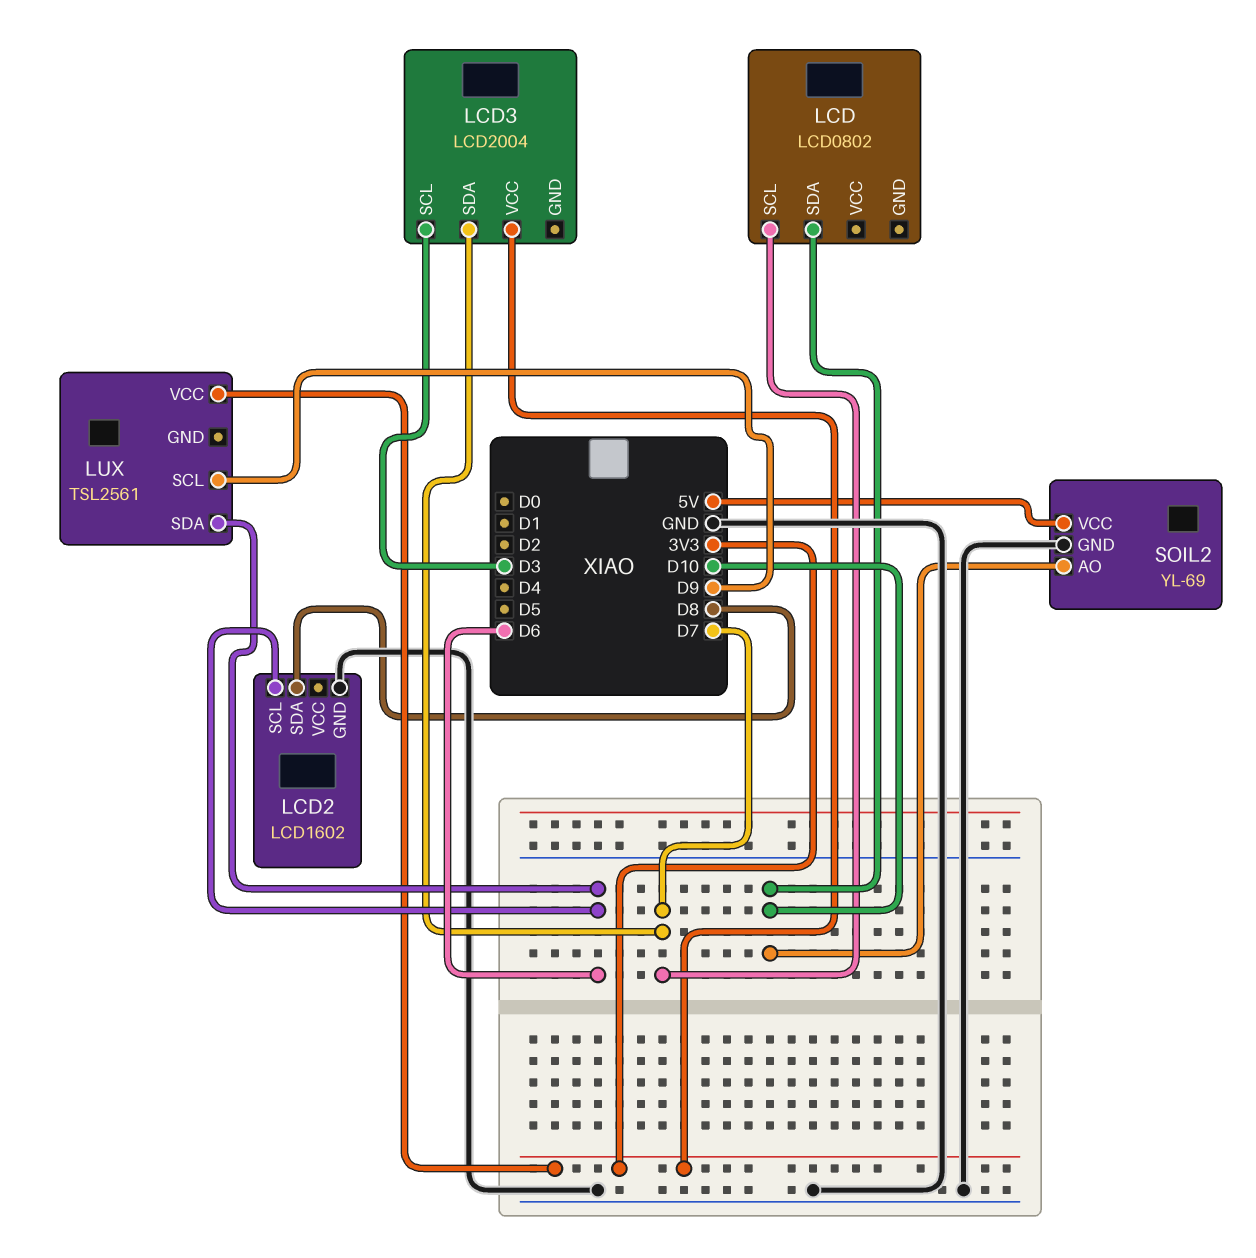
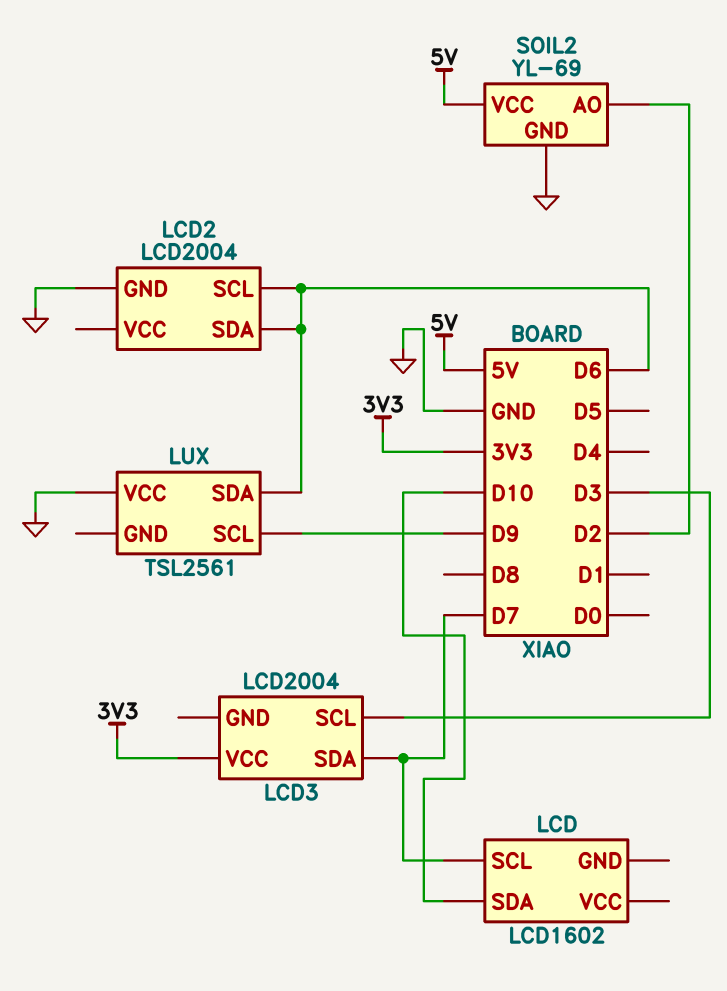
LCD: LCD0802 -> LCD1602
LCD2: LCD1602 -> LCD2004
LCD2 pin SDA: D8 -> D6
LUX pin VCC: 3V3 -> GND
SOIL2 pin AO: D10 -> D2

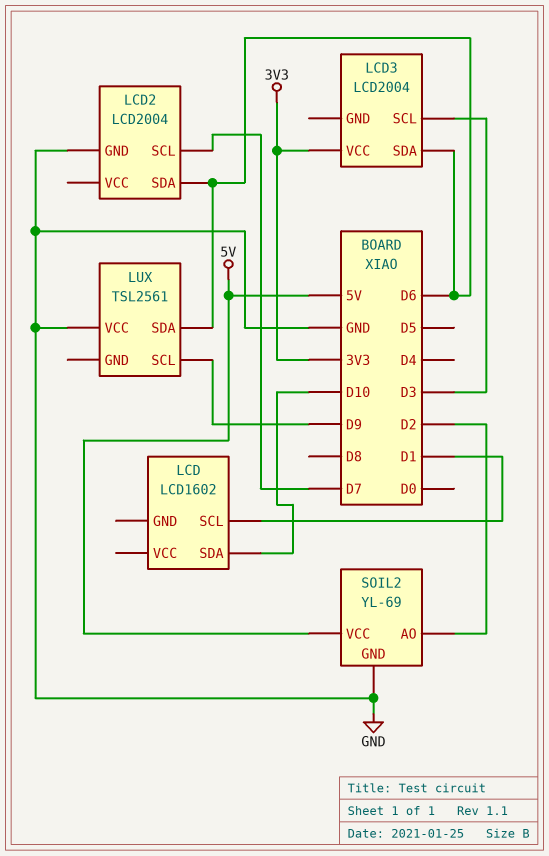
LCD pin SCL: D7 -> D1
LCD2 pin SCL: D6 -> D7
LCD3 pin SDA: D7 -> D6

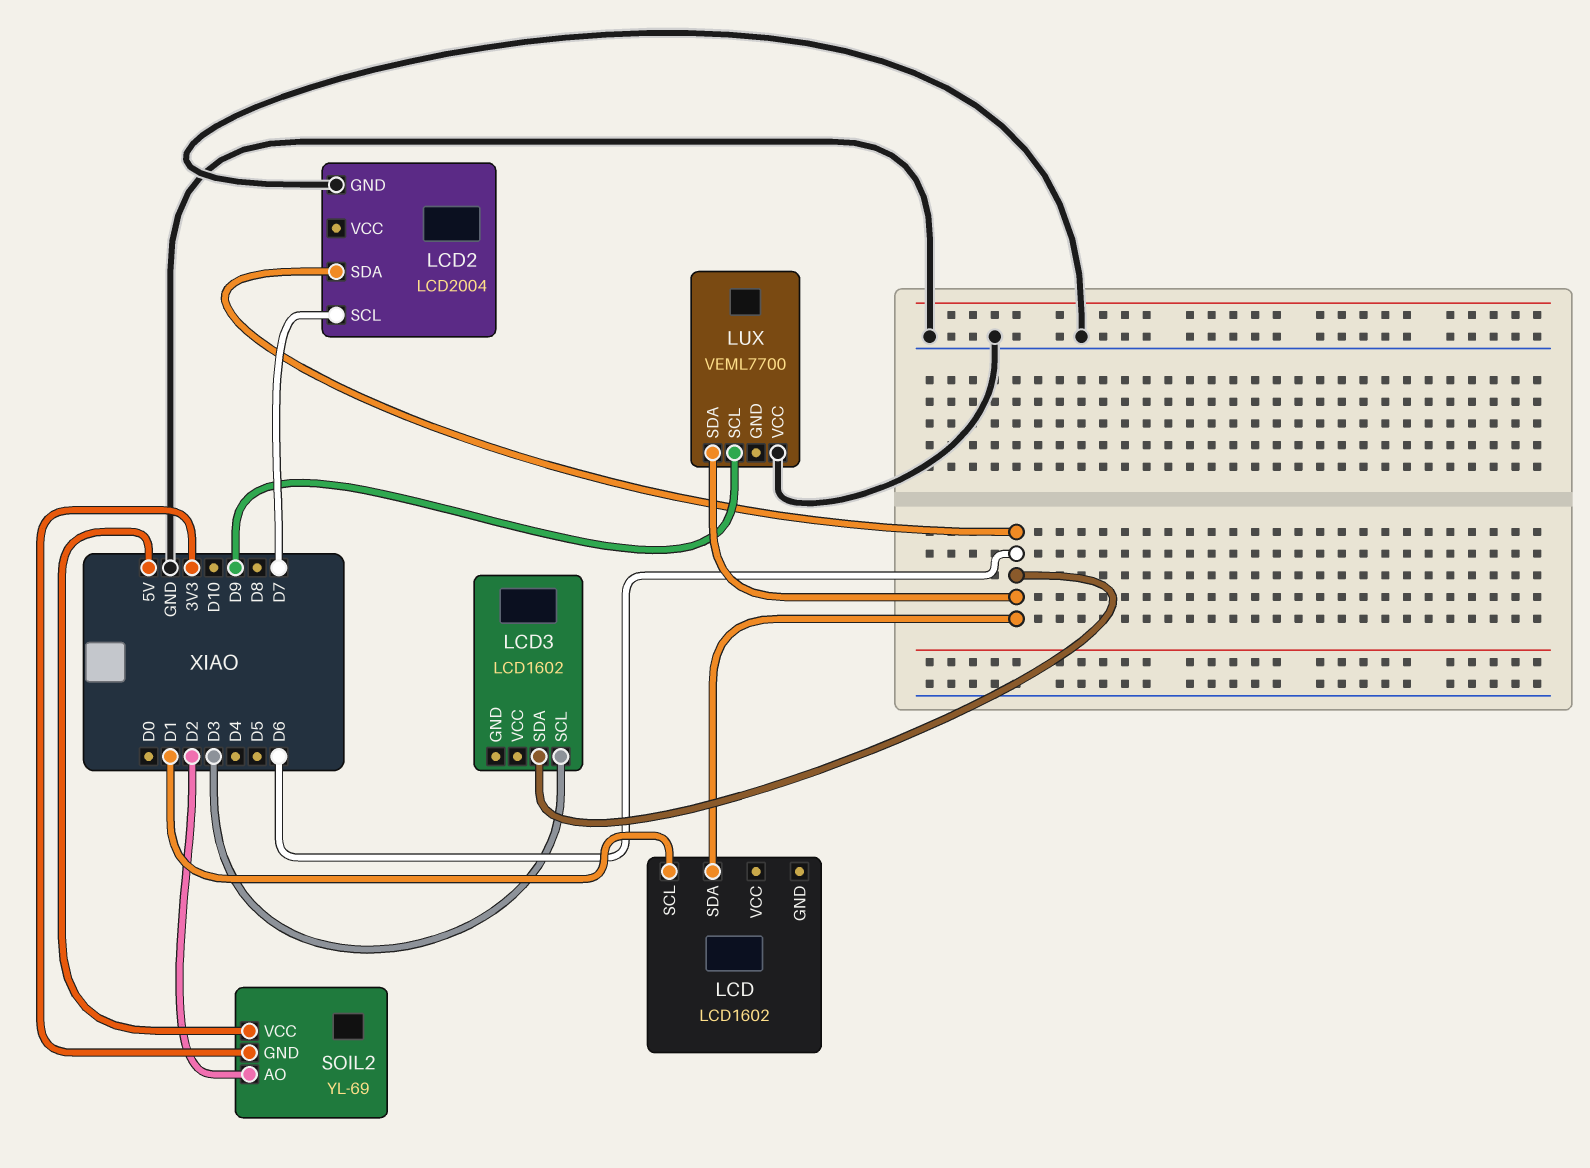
LCD pin SDA: D10 -> D6
LCD3: LCD2004 -> LCD1602
LCD3 pin VCC: 3V3 -> none
LUX: TSL2561 -> VEML7700
SOIL2 pin GND: GND -> 3V3

